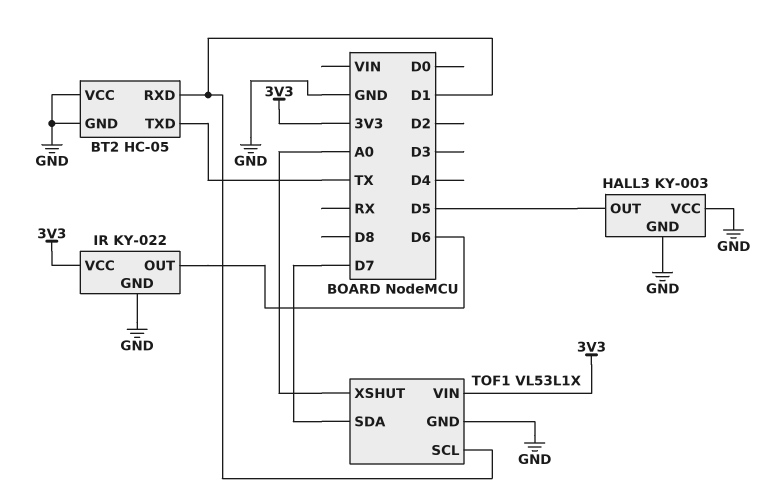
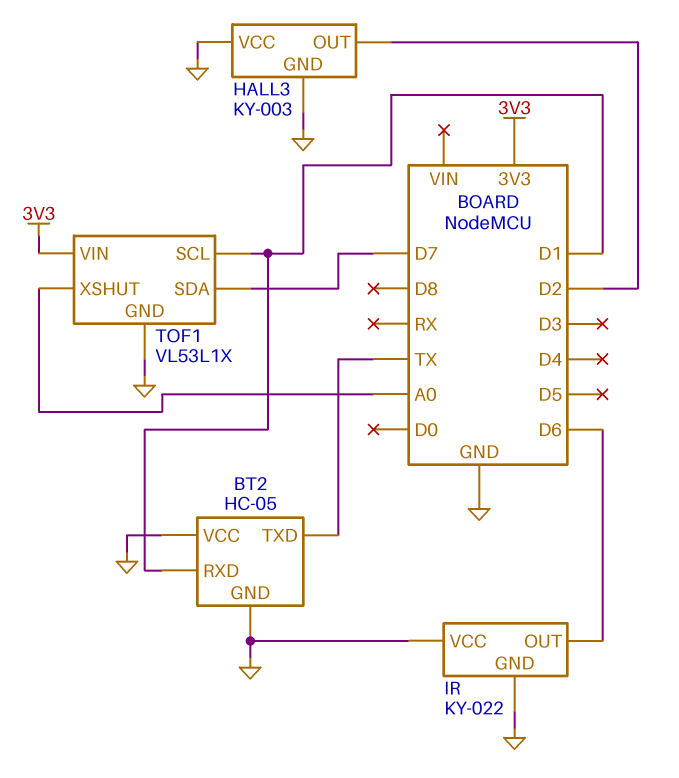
HALL3 pin OUT: D5 -> D2
IR pin VCC: 3V3 -> GND

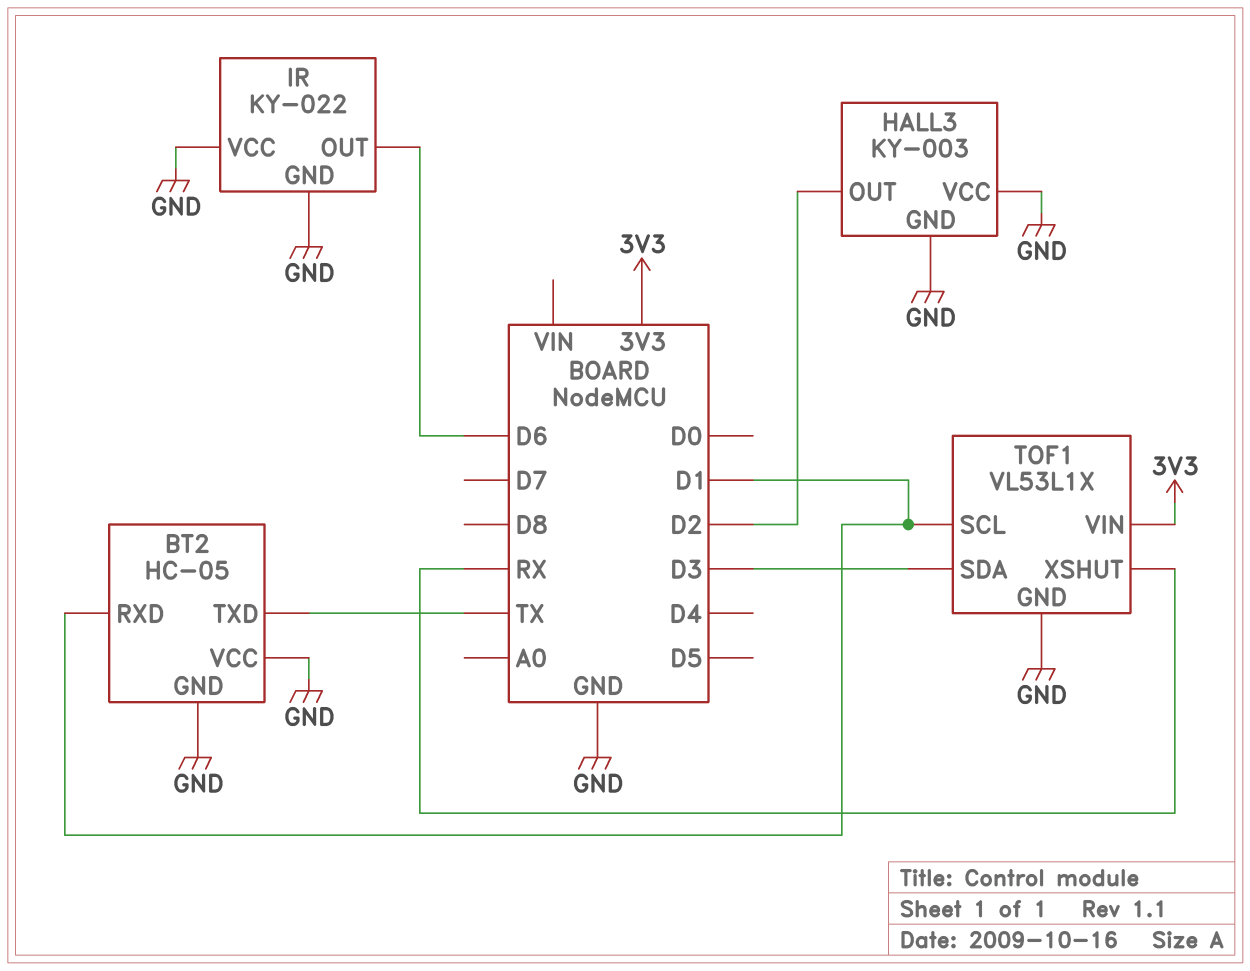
TOF1 pin SDA: D7 -> D3
TOF1 pin XSHUT: A0 -> RX

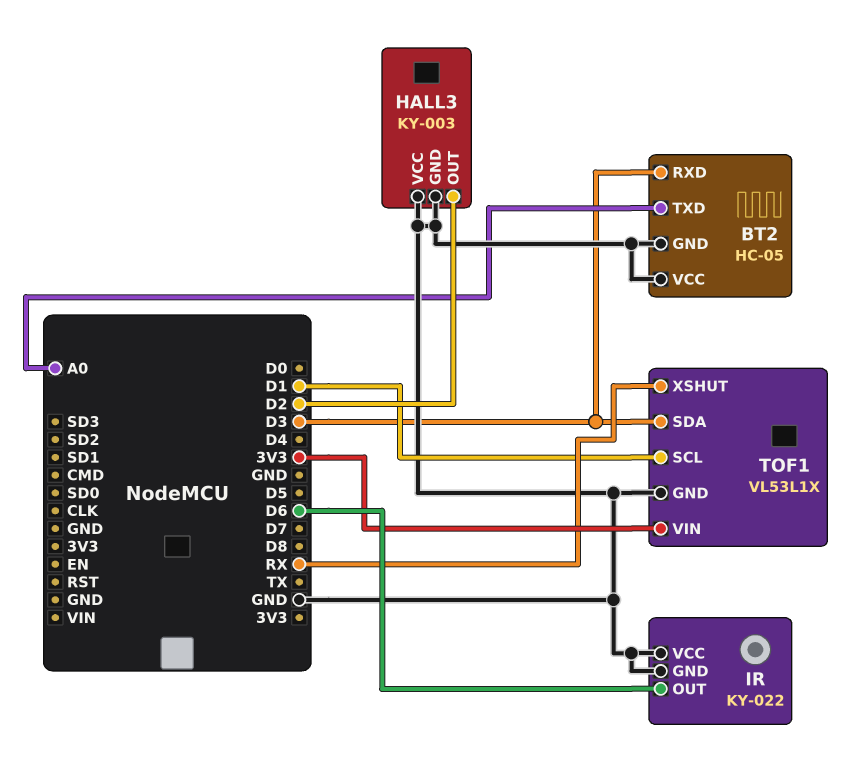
BT2 pin RXD: D1 -> D3
BT2 pin TXD: TX -> A0

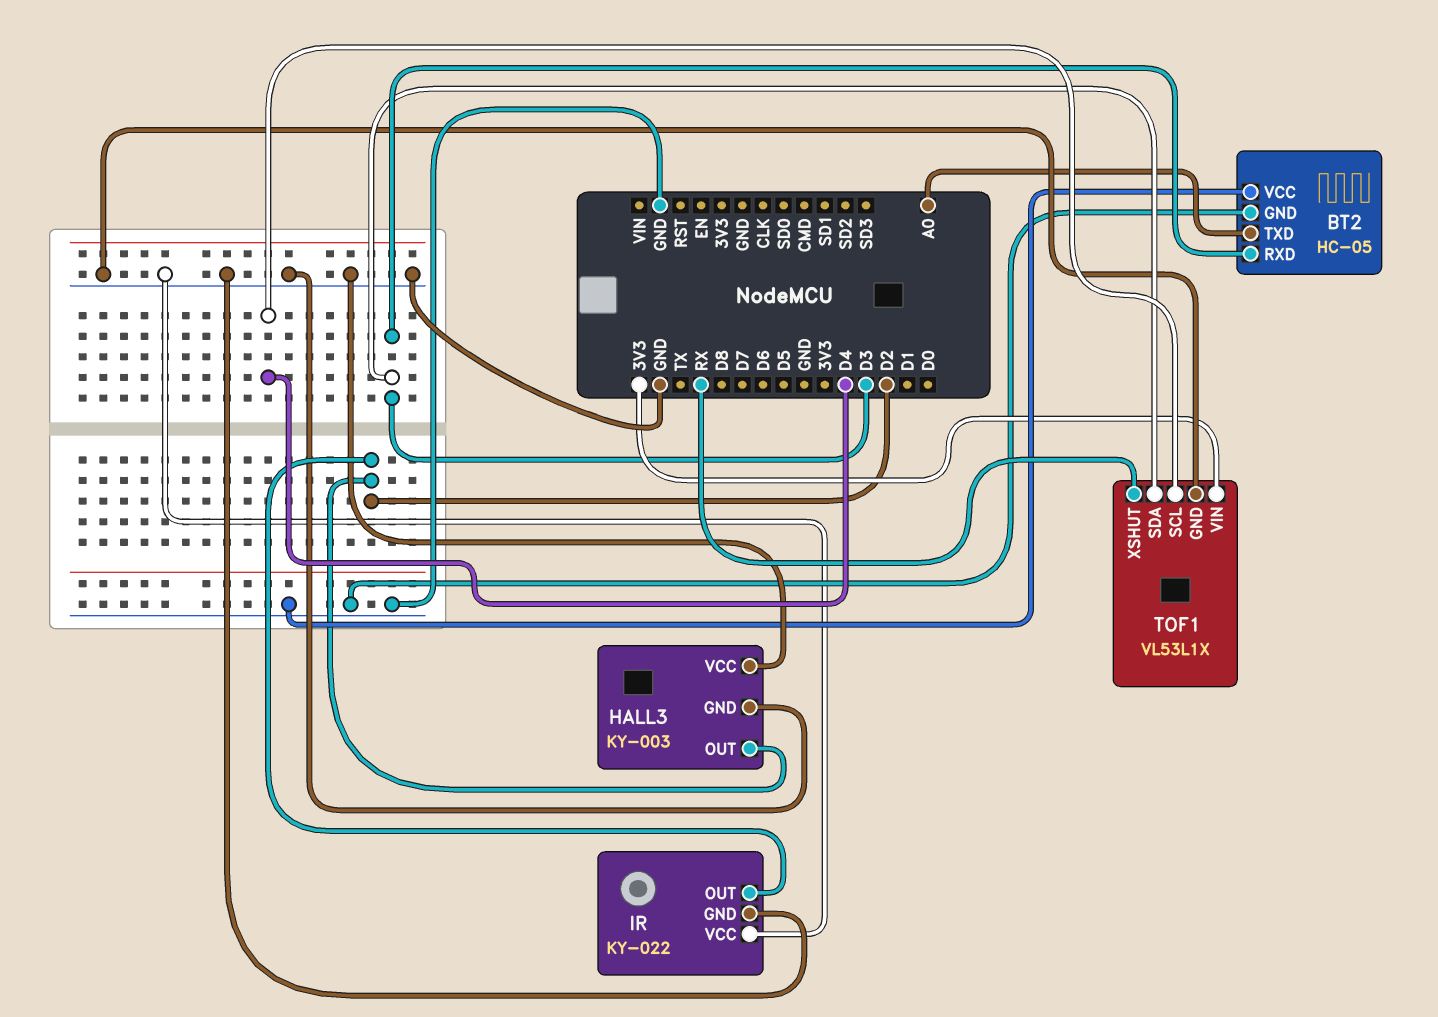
IR pin OUT: D6 -> D2
TOF1 pin SCL: D1 -> D4

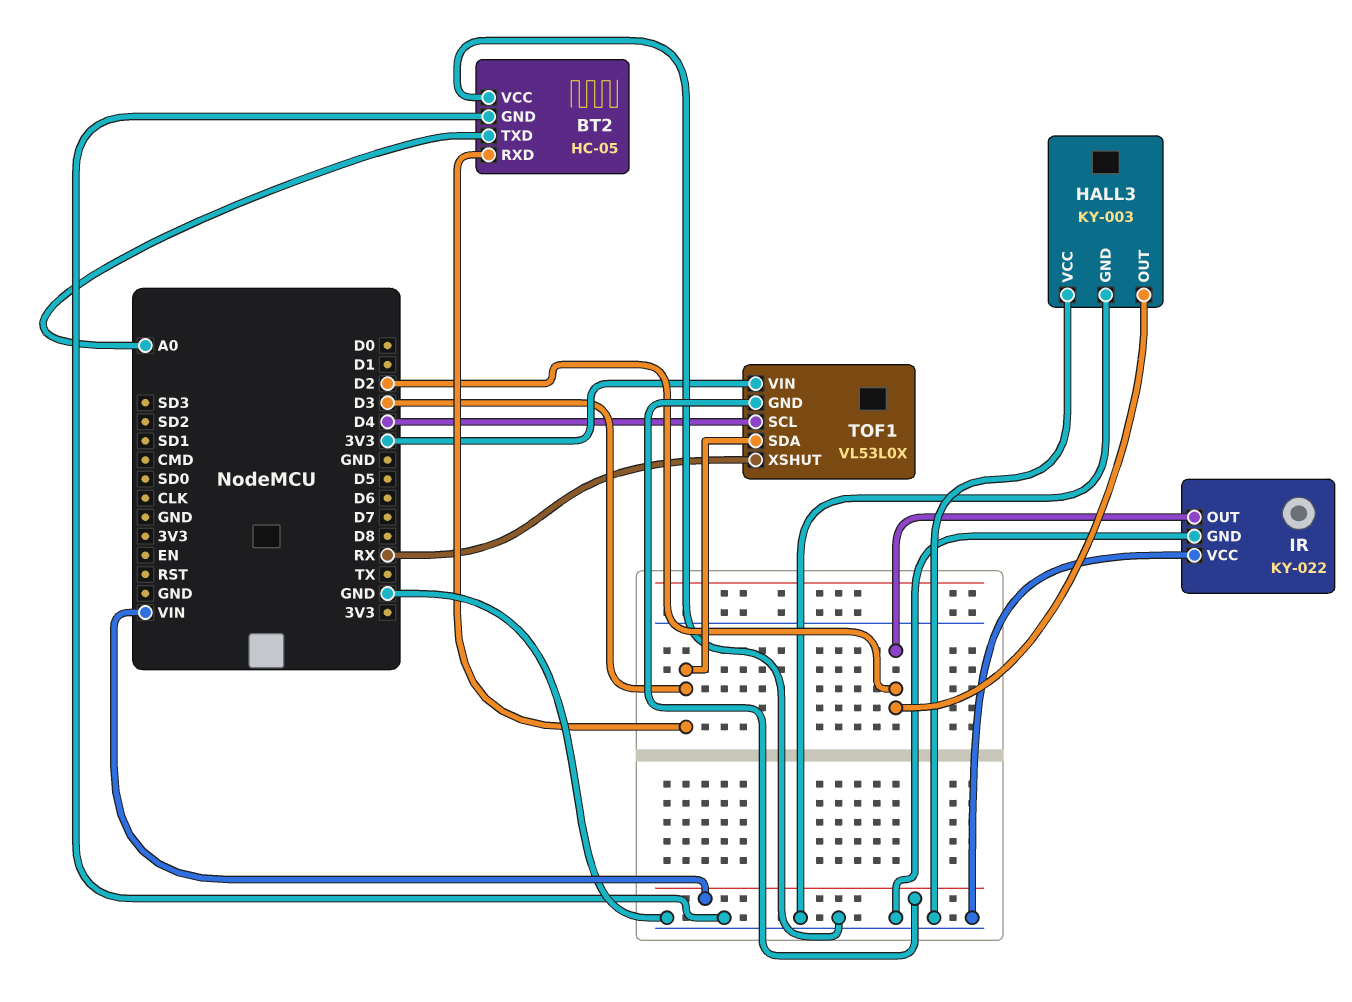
TOF1: VL53L1X -> VL53L0X
TOF1 pin GND: GND -> VIN

